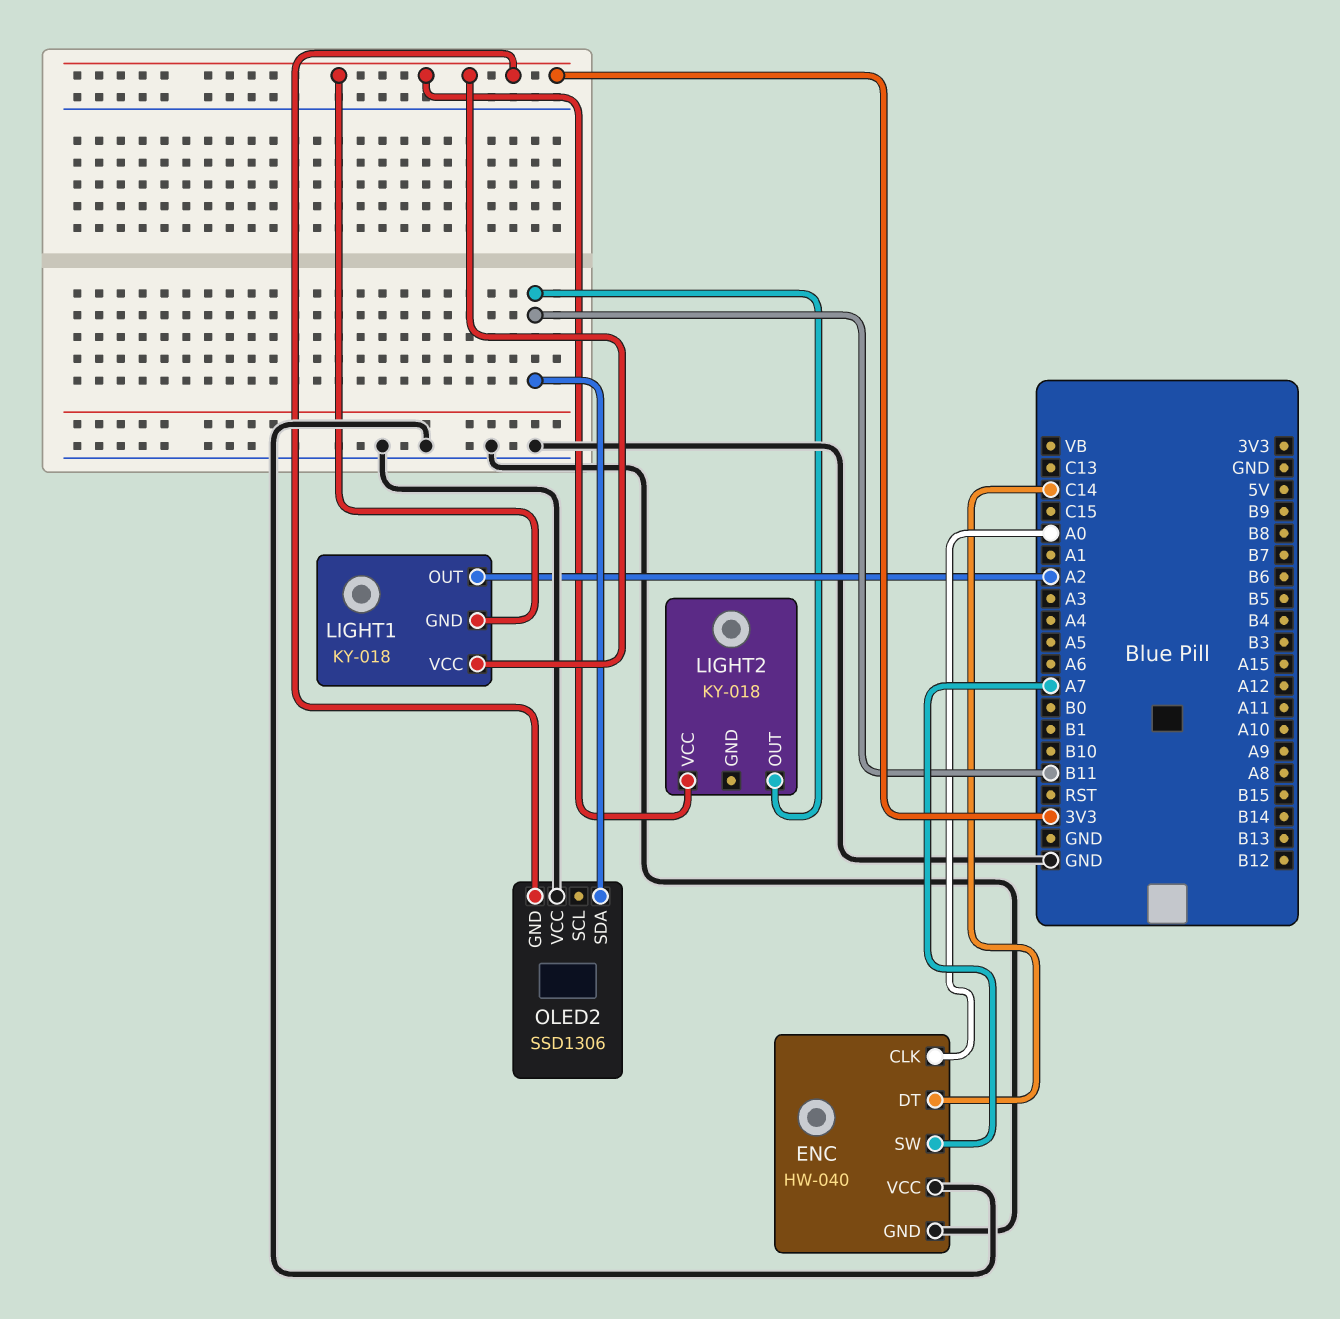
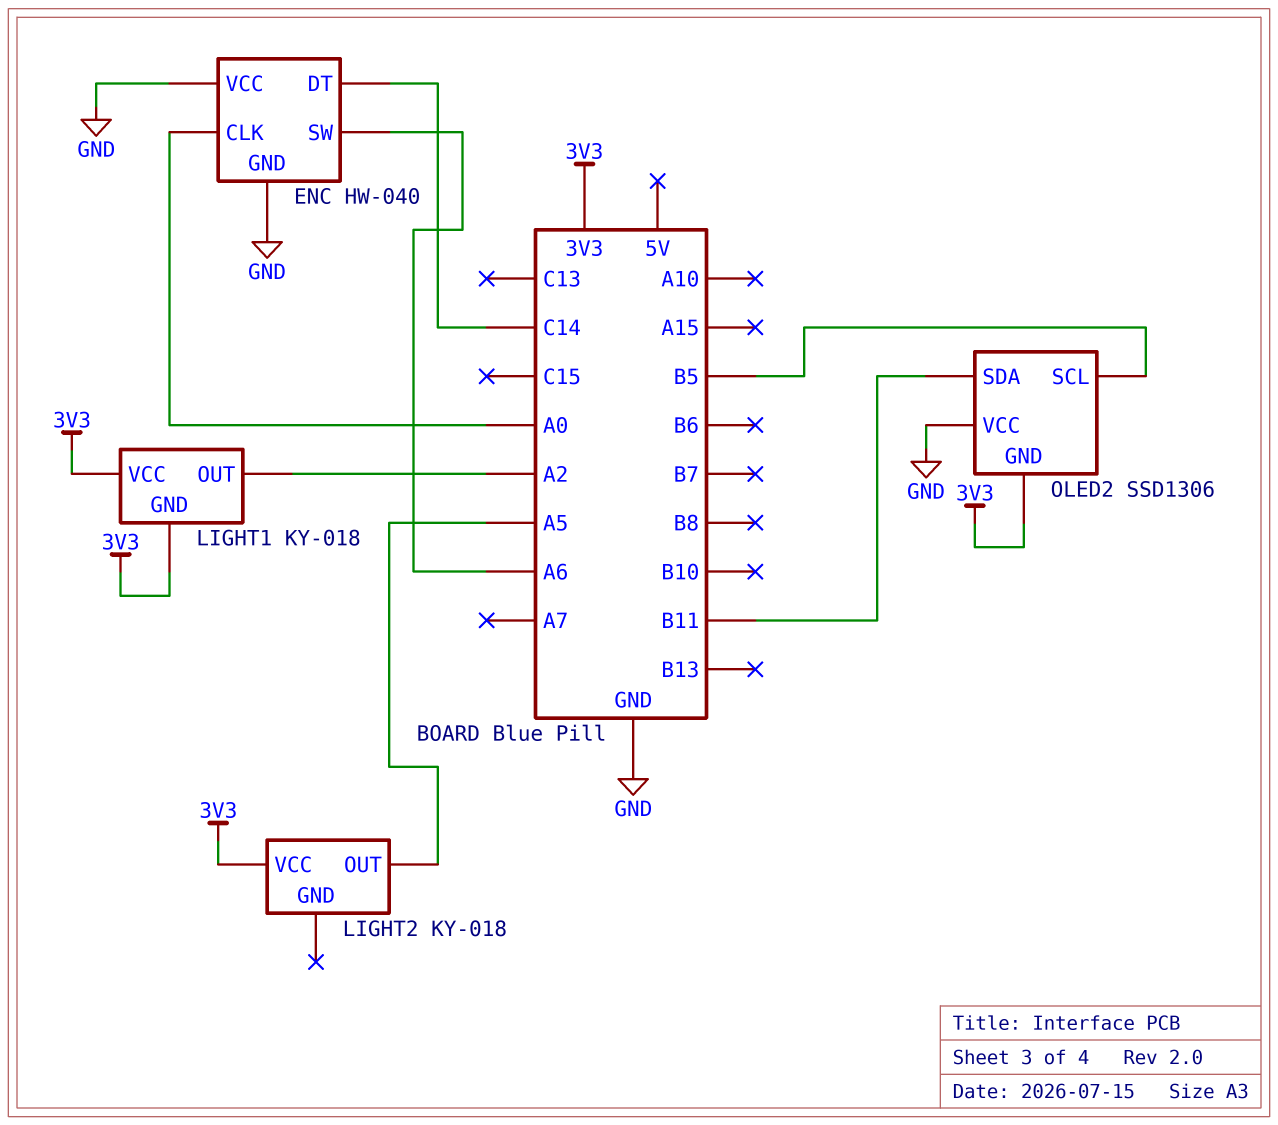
ENC pin SW: A7 -> A6
LIGHT2 pin OUT: B11 -> A5
OLED2 pin SCL: none -> B5

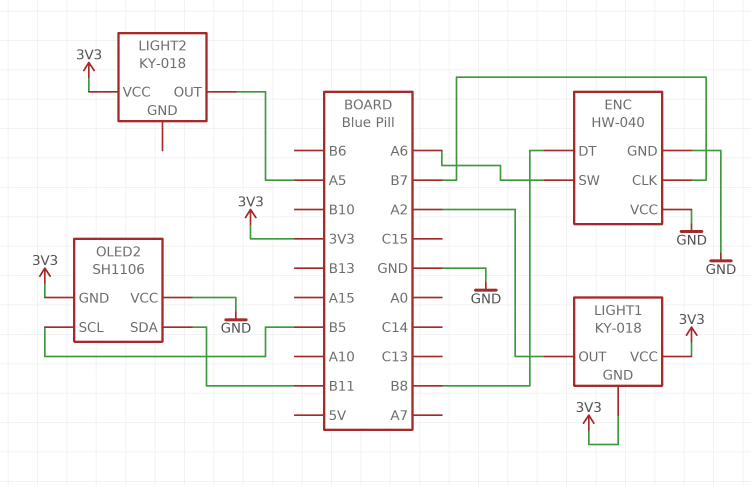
ENC pin CLK: A0 -> B7
ENC pin DT: C14 -> B8
OLED2: SSD1306 -> SH1106

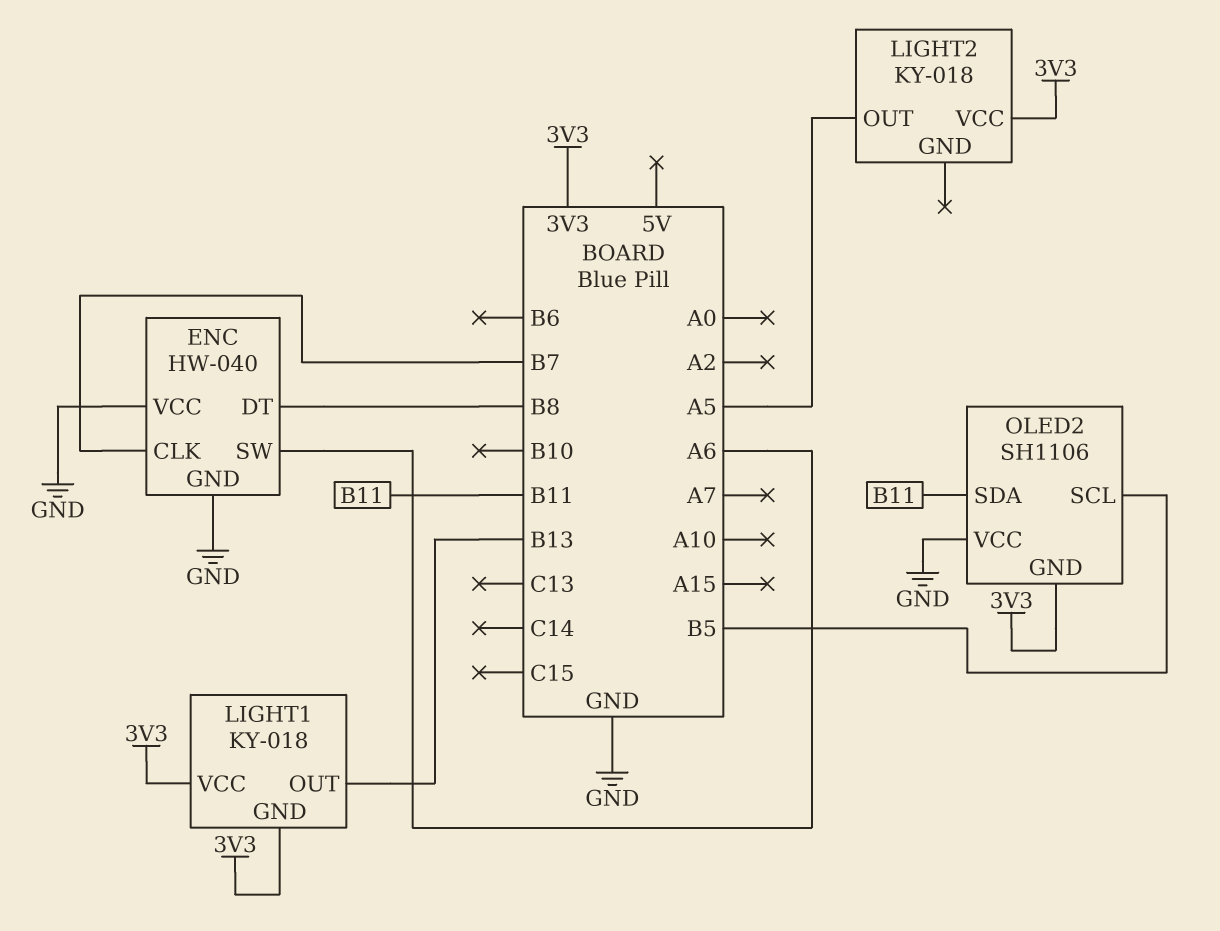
LIGHT1 pin OUT: A2 -> B13

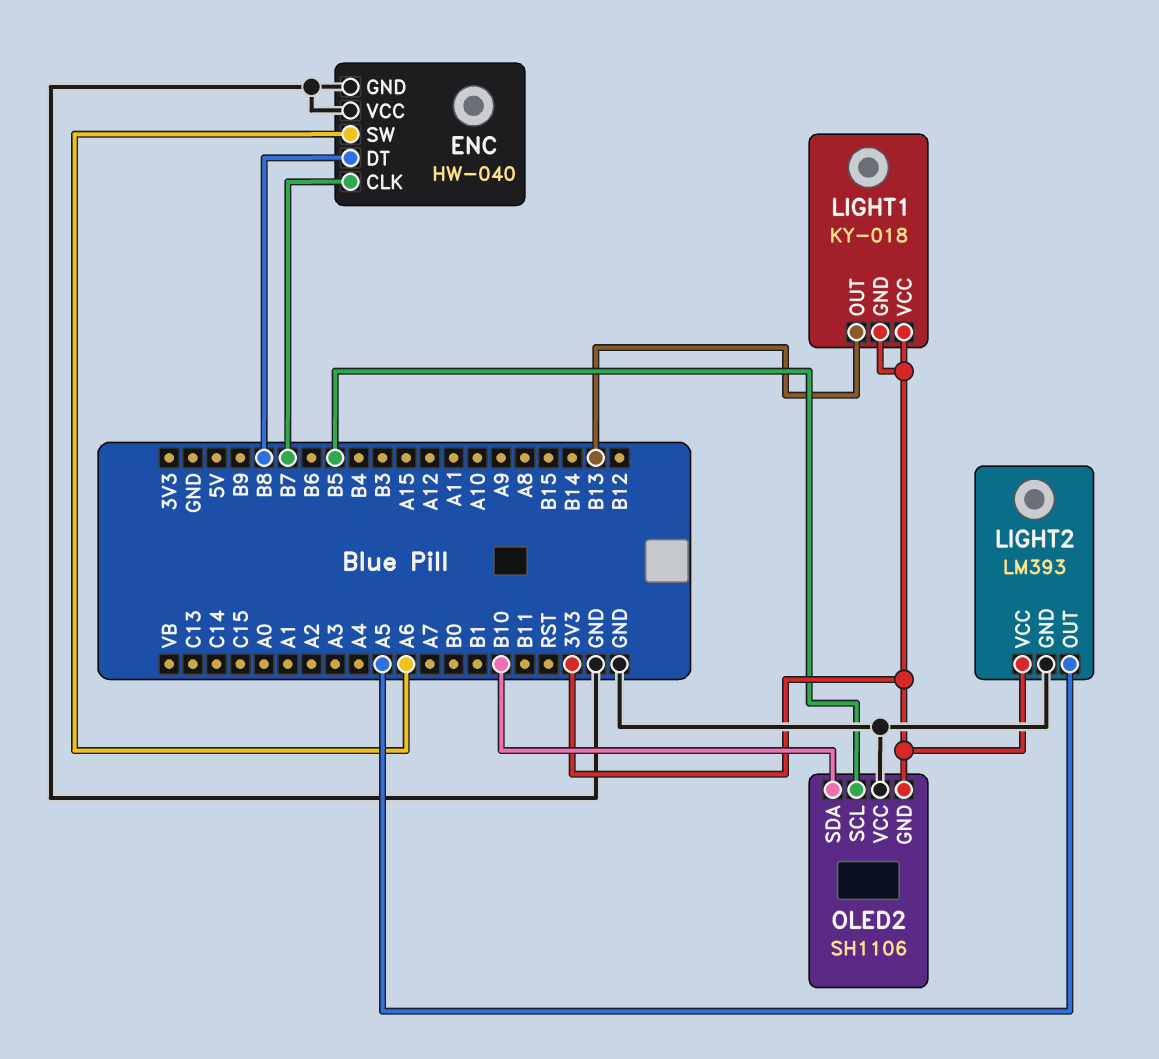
LIGHT2: KY-018 -> LM393
LIGHT2 pin GND: none -> GND
OLED2 pin SDA: B11 -> B10

